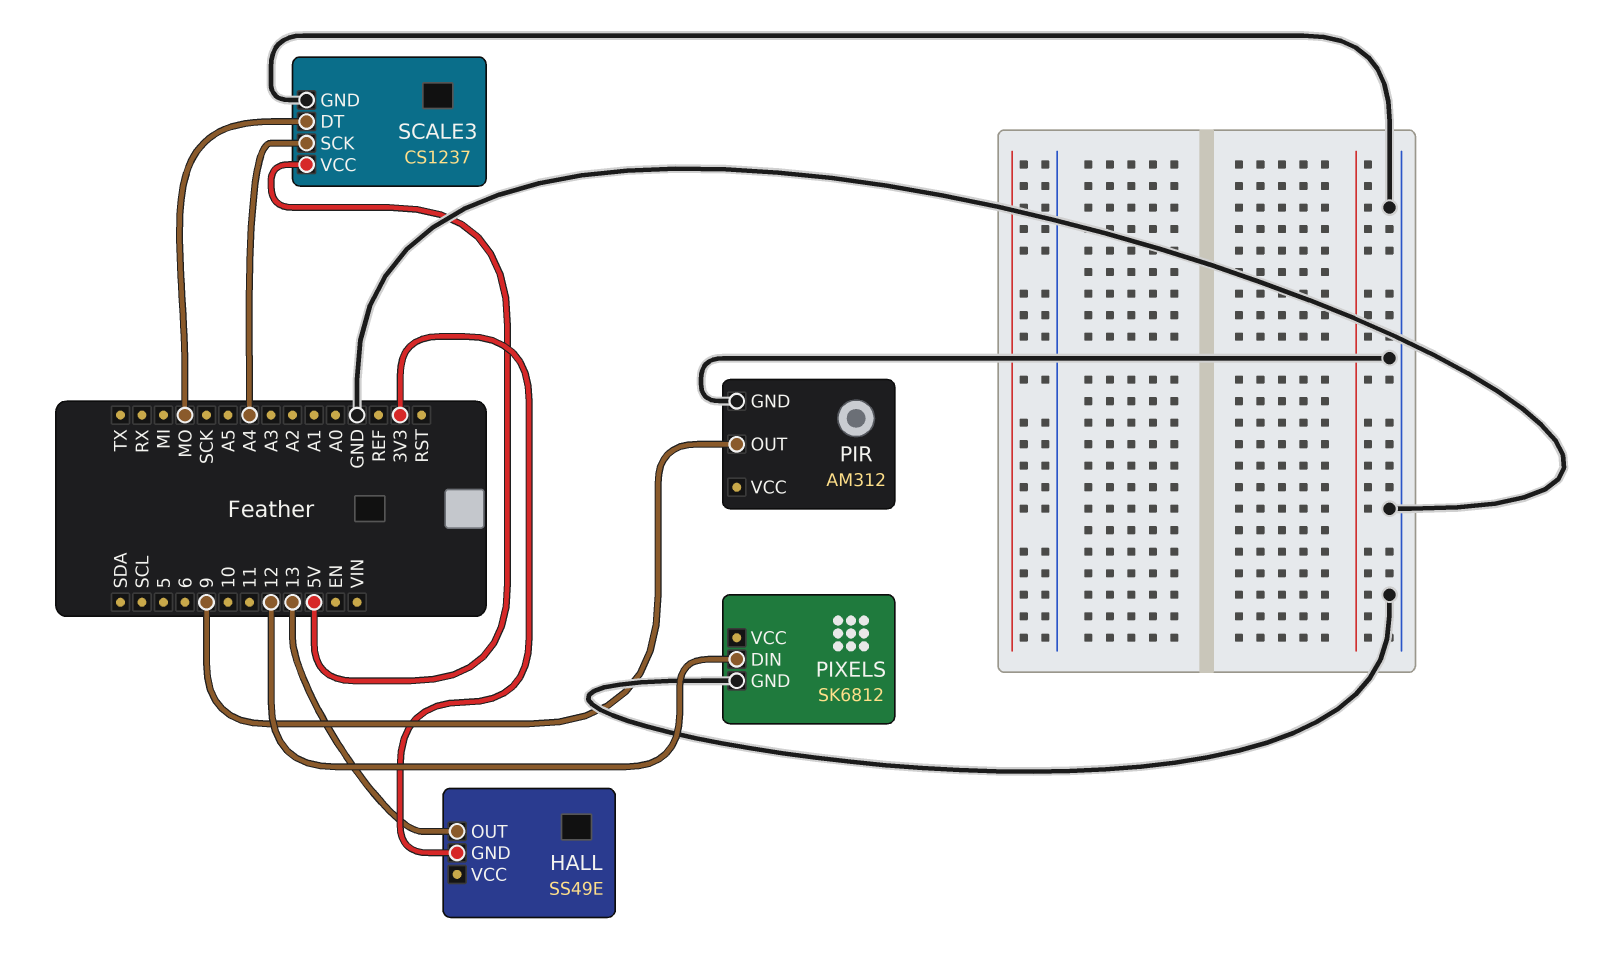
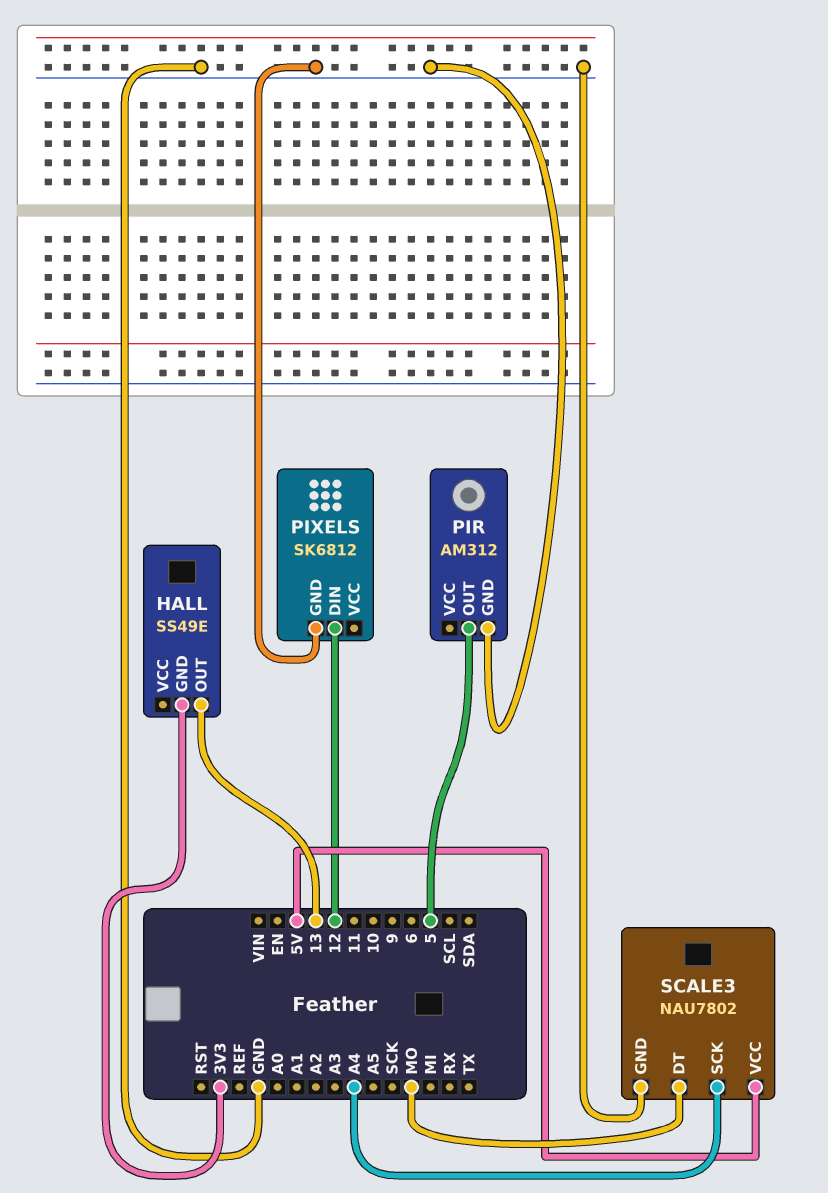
PIR pin OUT: 9 -> 5
SCALE3: CS1237 -> NAU7802

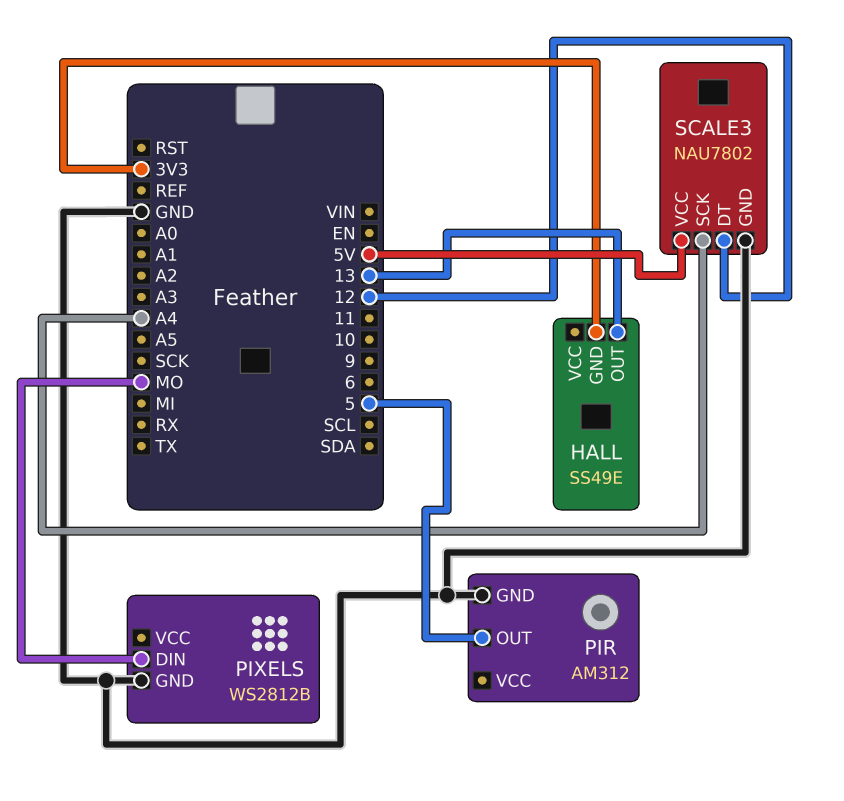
PIXELS: SK6812 -> WS2812B
PIXELS pin DIN: 12 -> MO
SCALE3 pin DT: MO -> 12

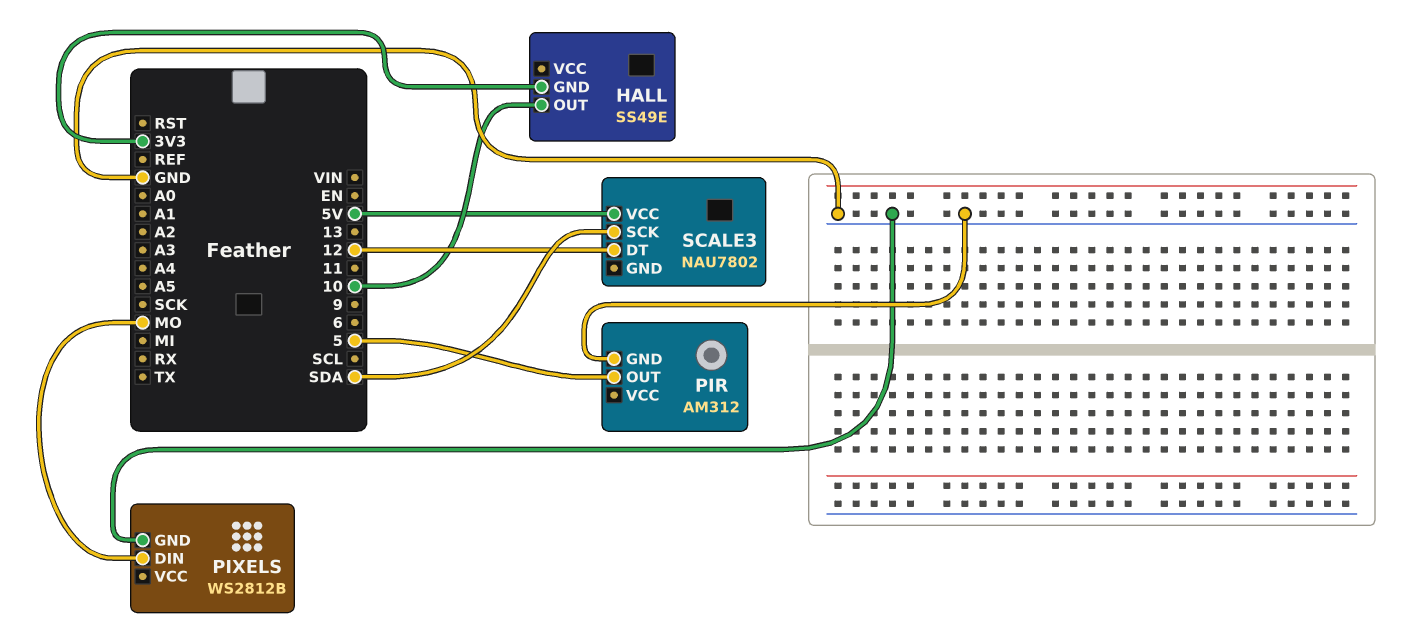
HALL pin OUT: 13 -> 10
SCALE3 pin GND: GND -> none
SCALE3 pin SCK: A4 -> SDA

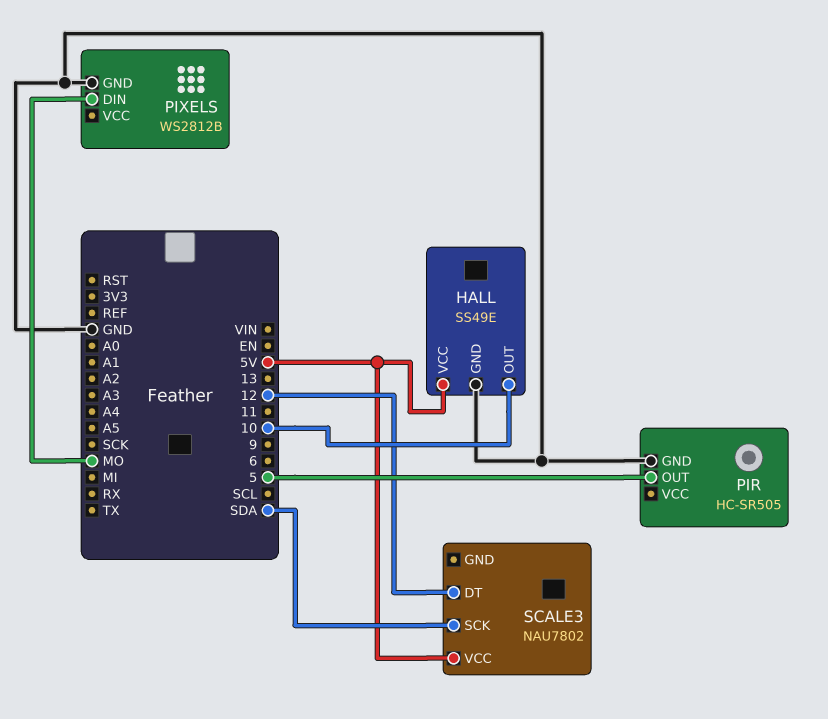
HALL pin GND: 3V3 -> GND
HALL pin VCC: none -> 5V
PIR: AM312 -> HC-SR505

